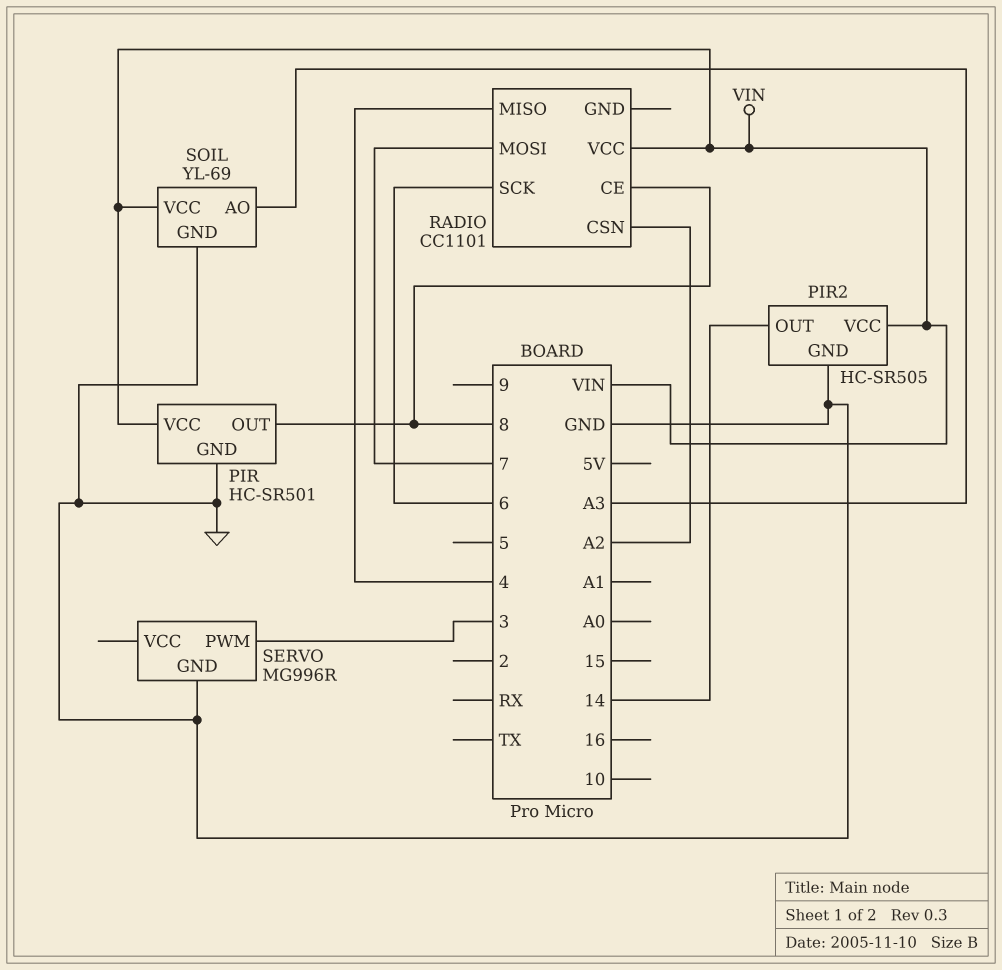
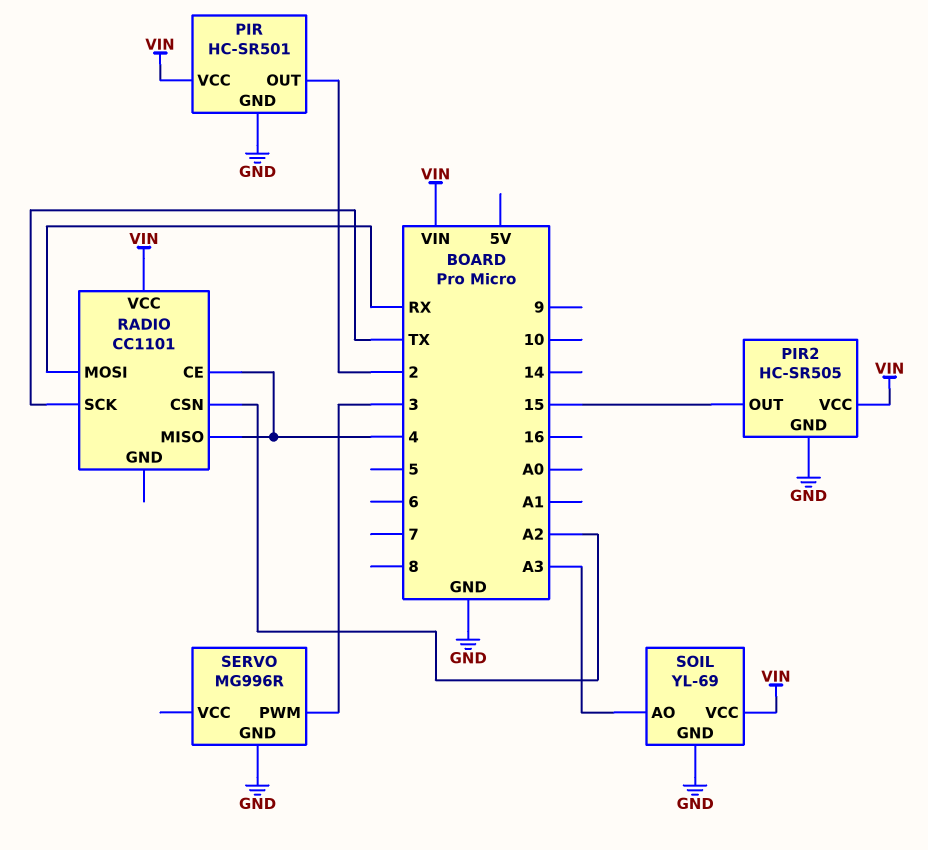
PIR pin OUT: 8 -> 2
PIR2 pin OUT: 14 -> 15
RADIO pin CE: 8 -> 4
RADIO pin MOSI: 7 -> RX
RADIO pin SCK: 6 -> TX

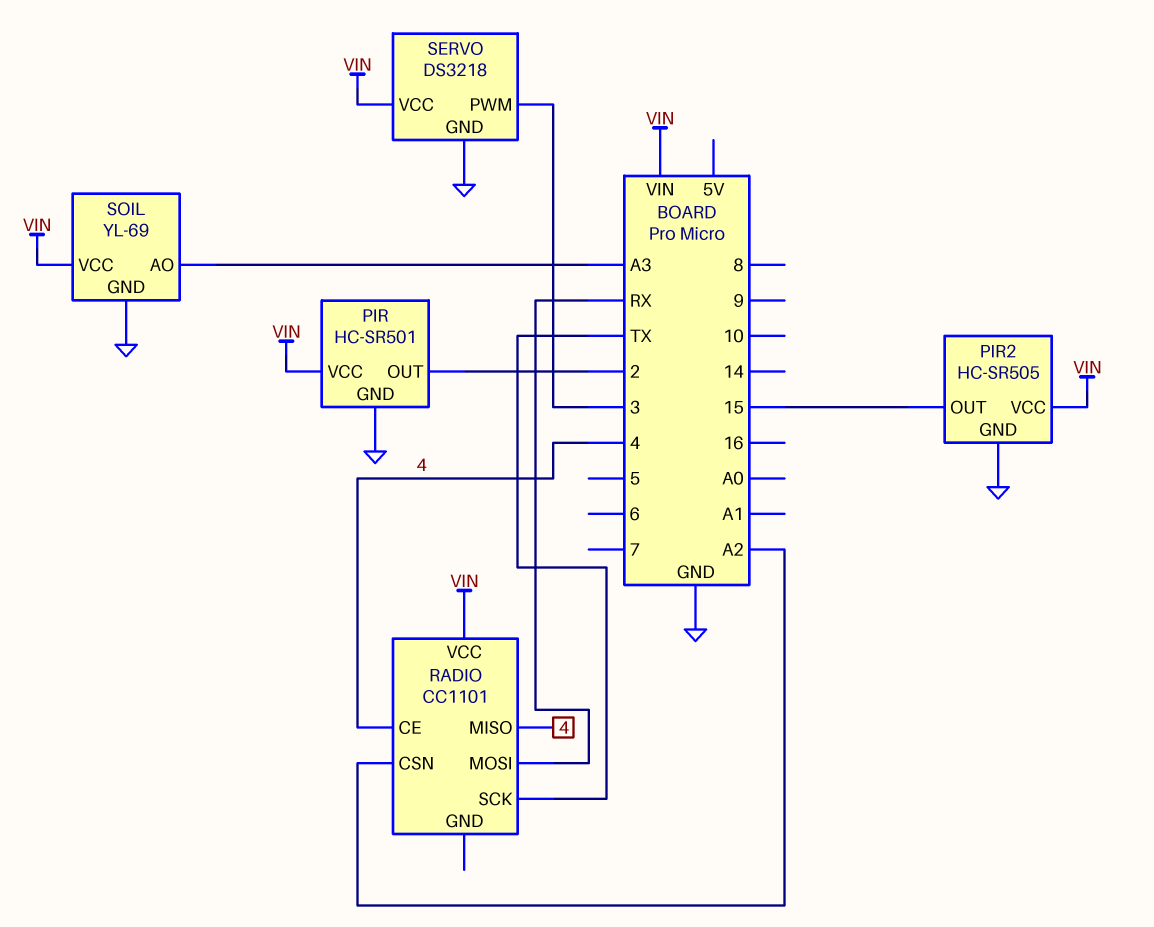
SERVO: MG996R -> DS3218
SERVO pin VCC: none -> VIN

